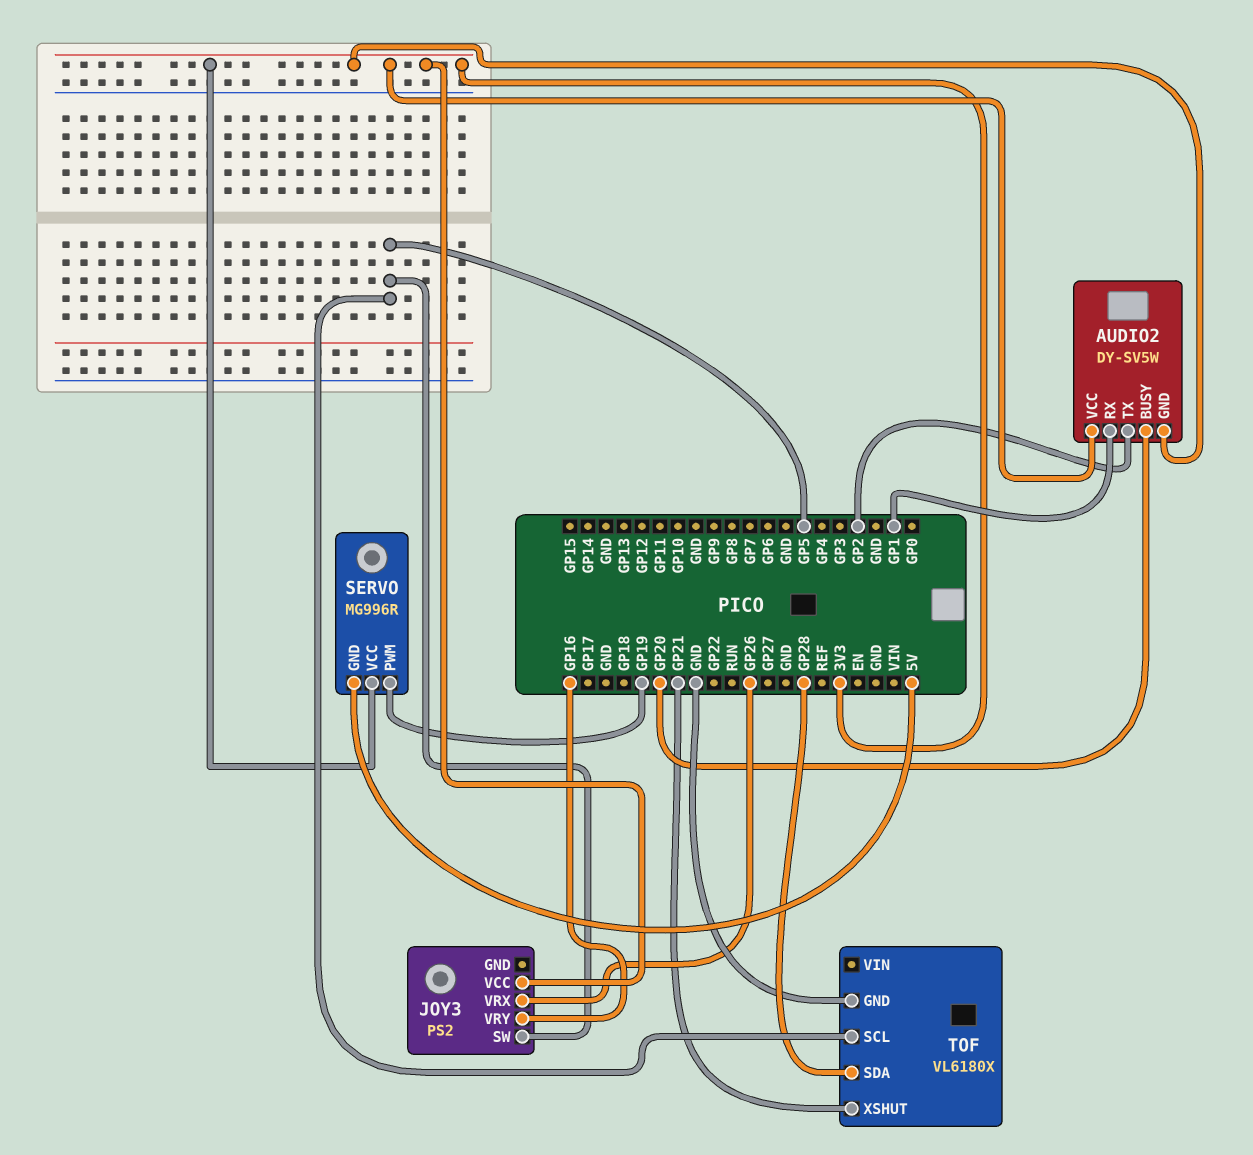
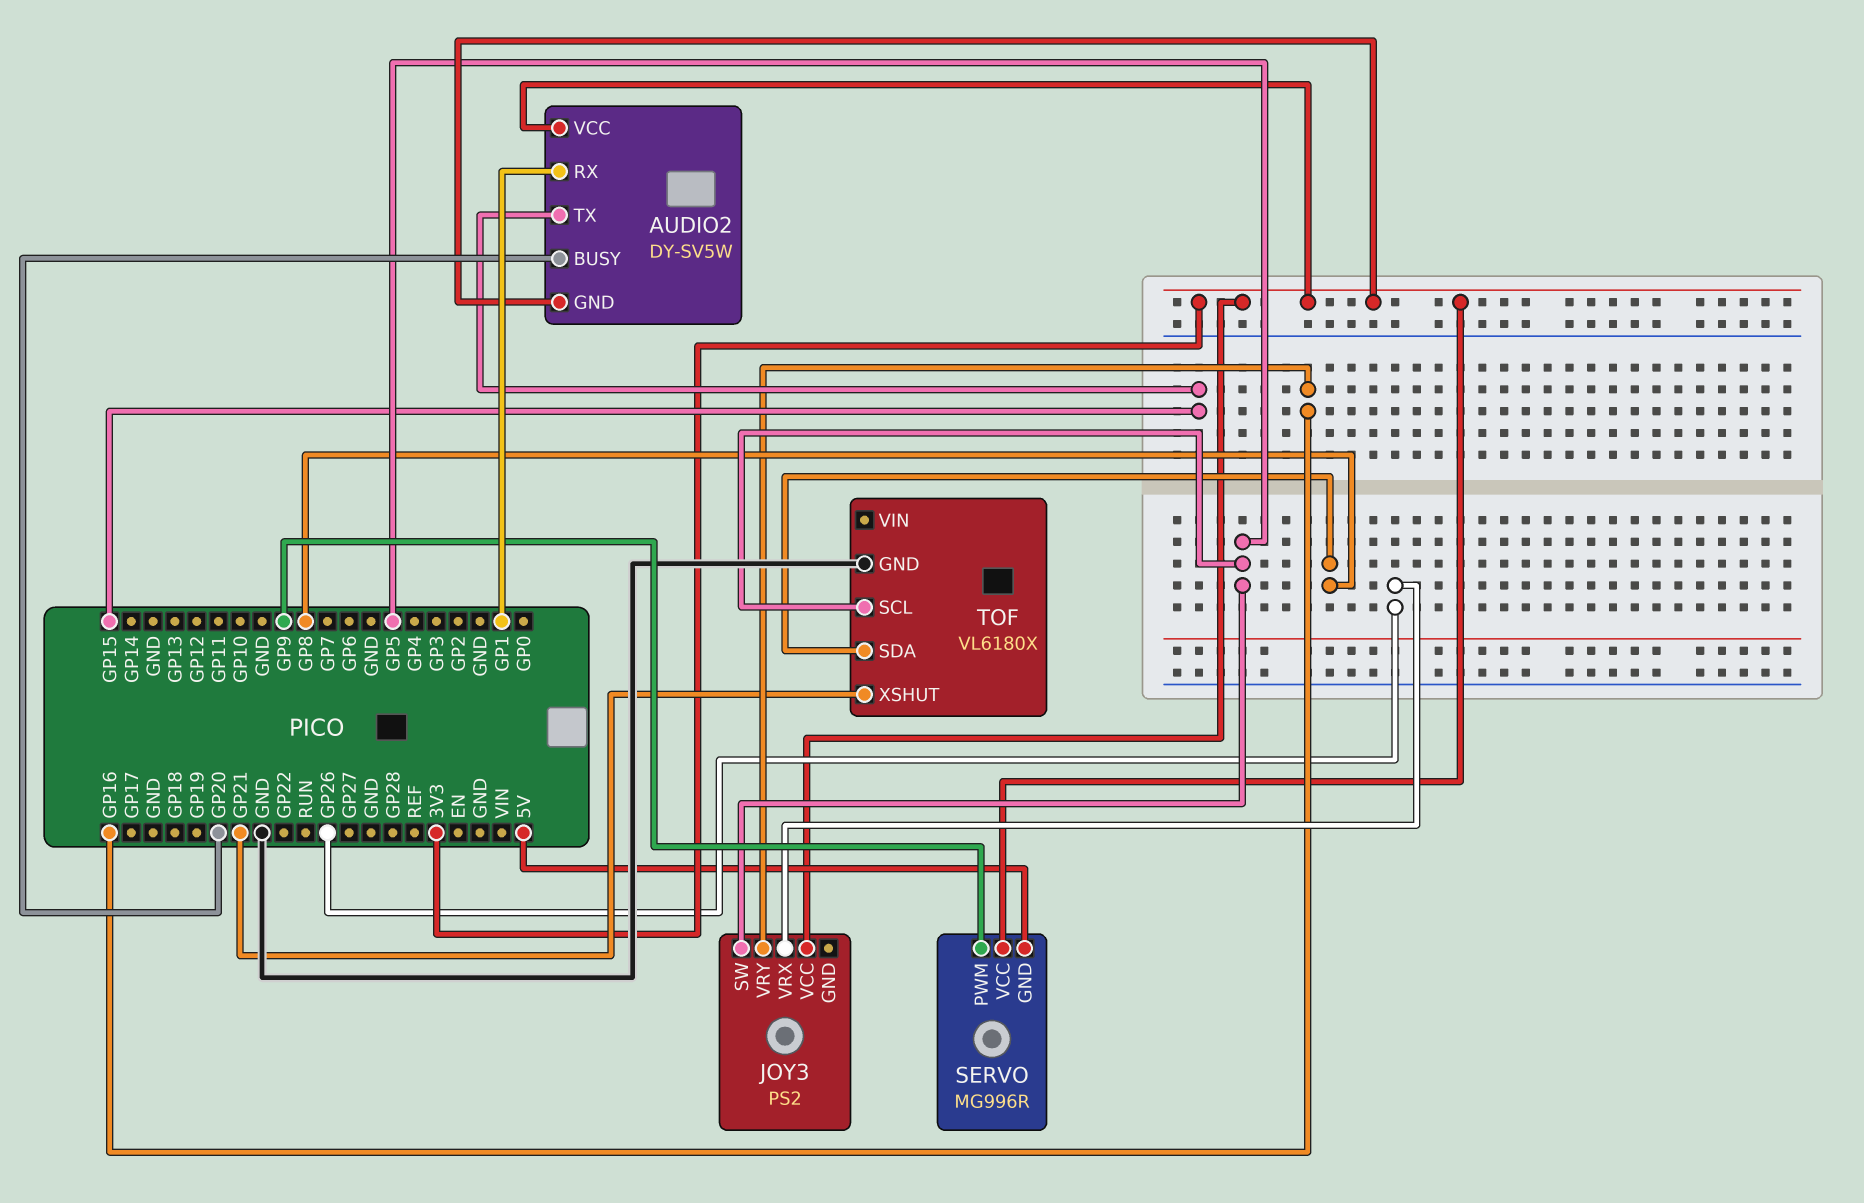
AUDIO2 pin TX: GP2 -> GP15
SERVO pin PWM: GP19 -> GP9
TOF pin SDA: GP28 -> GP8

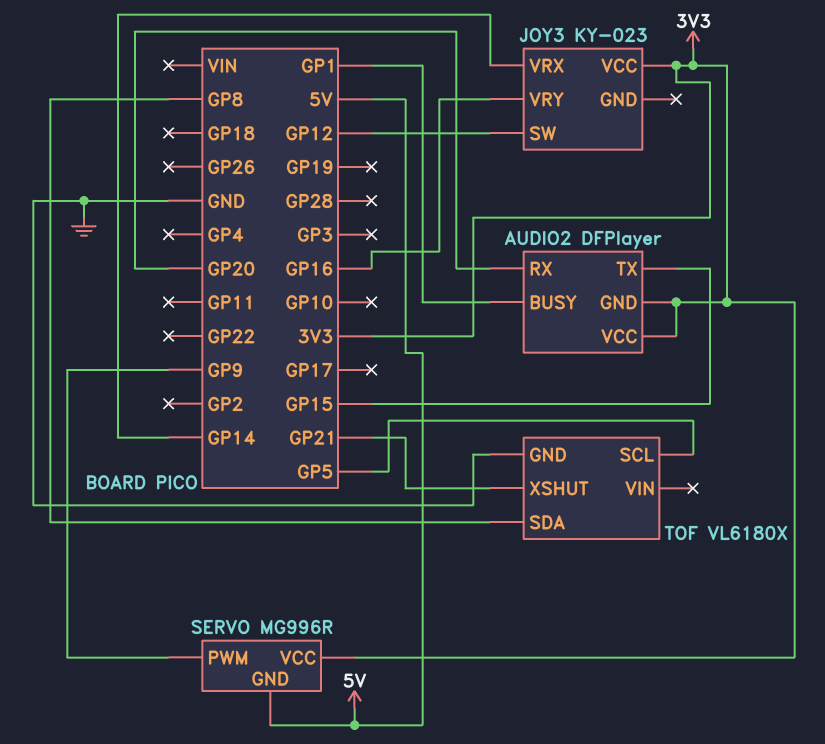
AUDIO2: DY-SV5W -> DFPlayer
AUDIO2 pin BUSY: GP20 -> GP1
AUDIO2 pin RX: GP1 -> GP20
JOY3: PS2 -> KY-023
JOY3 pin SW: GP5 -> GP12
JOY3 pin VRX: GP26 -> GP14

